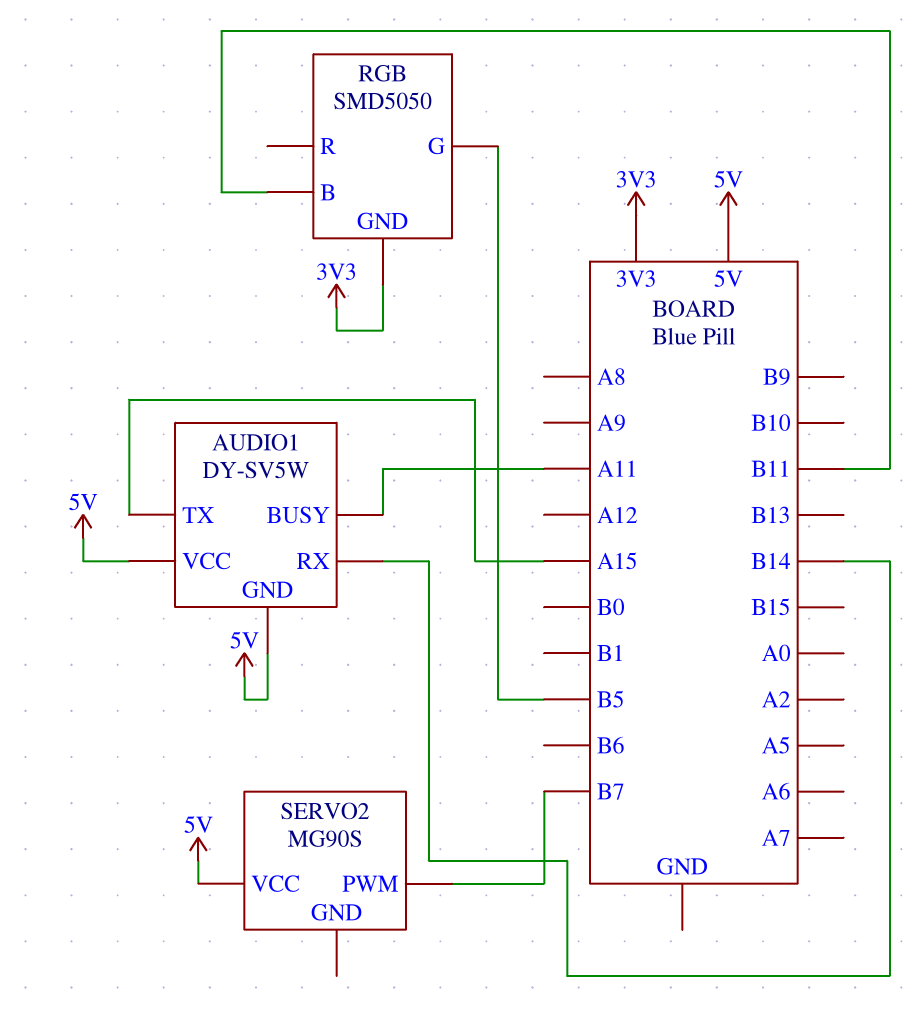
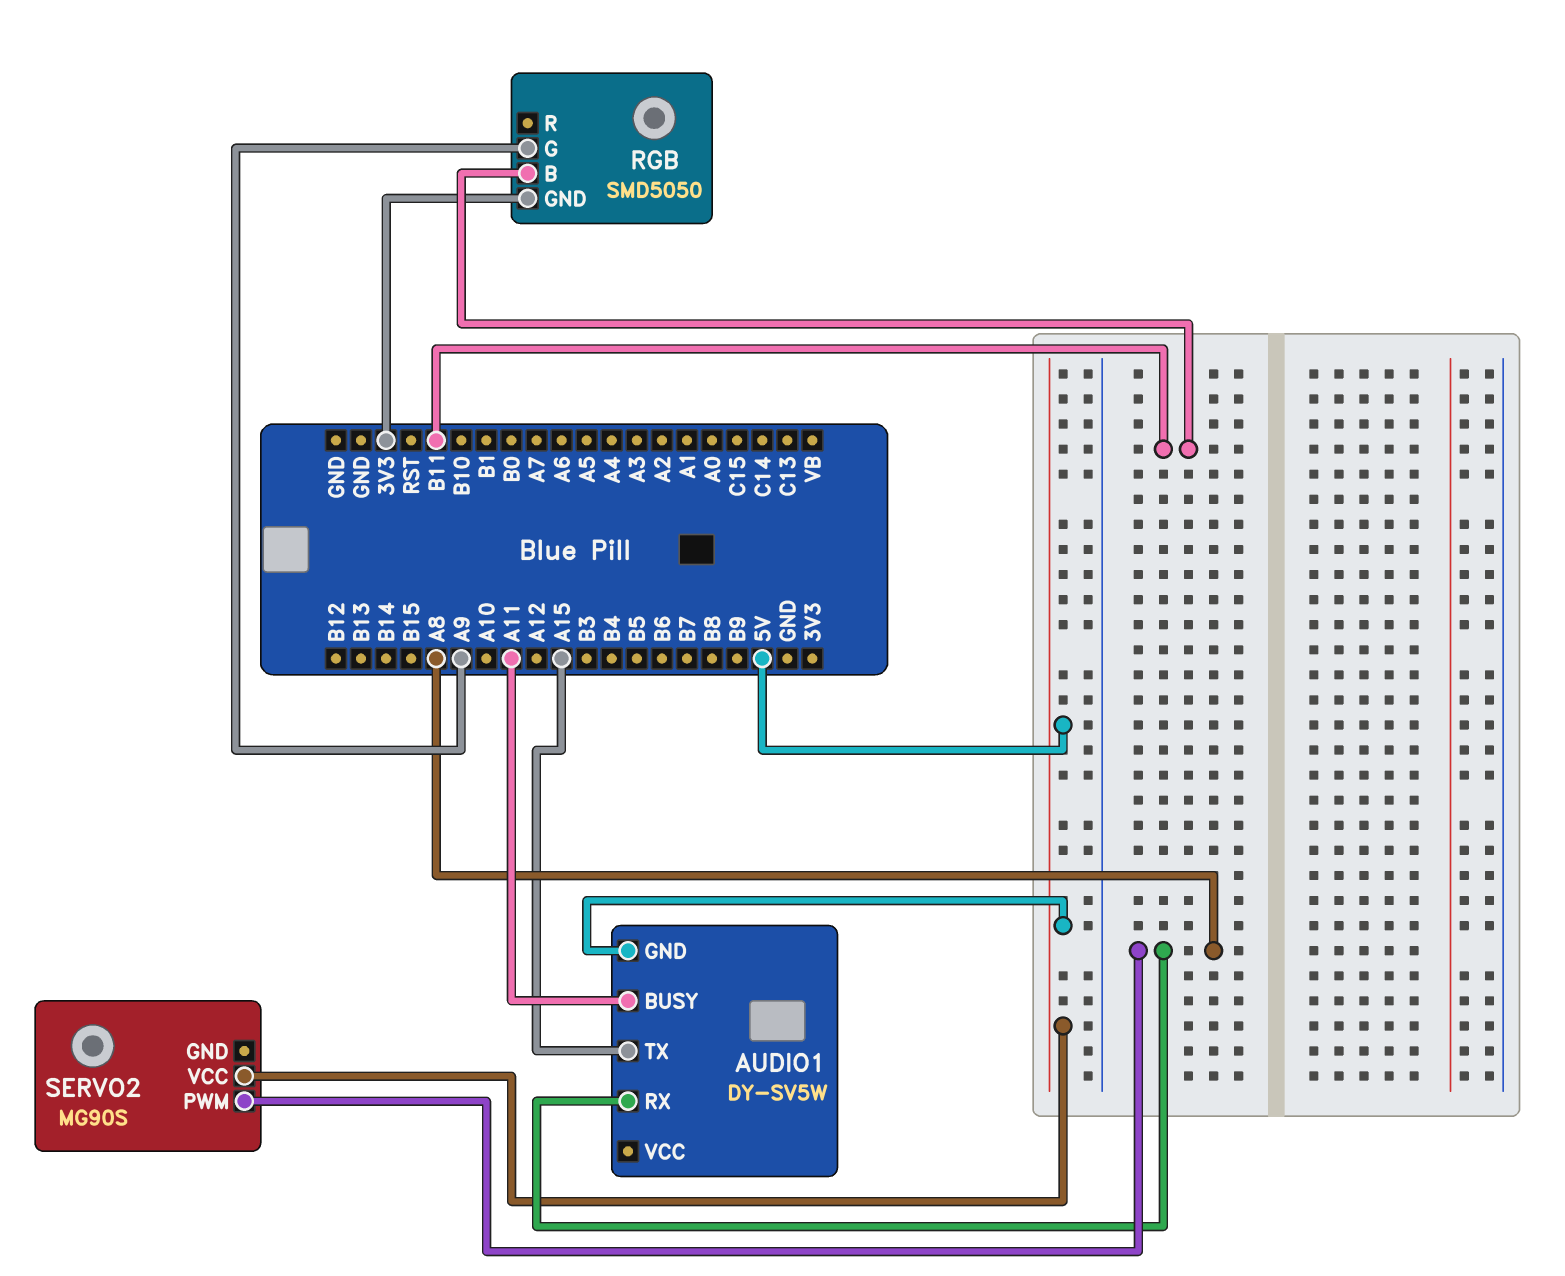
AUDIO1 pin RX: B14 -> A8
AUDIO1 pin VCC: 5V -> none
RGB pin G: B5 -> A9
SERVO2 pin PWM: B7 -> A8

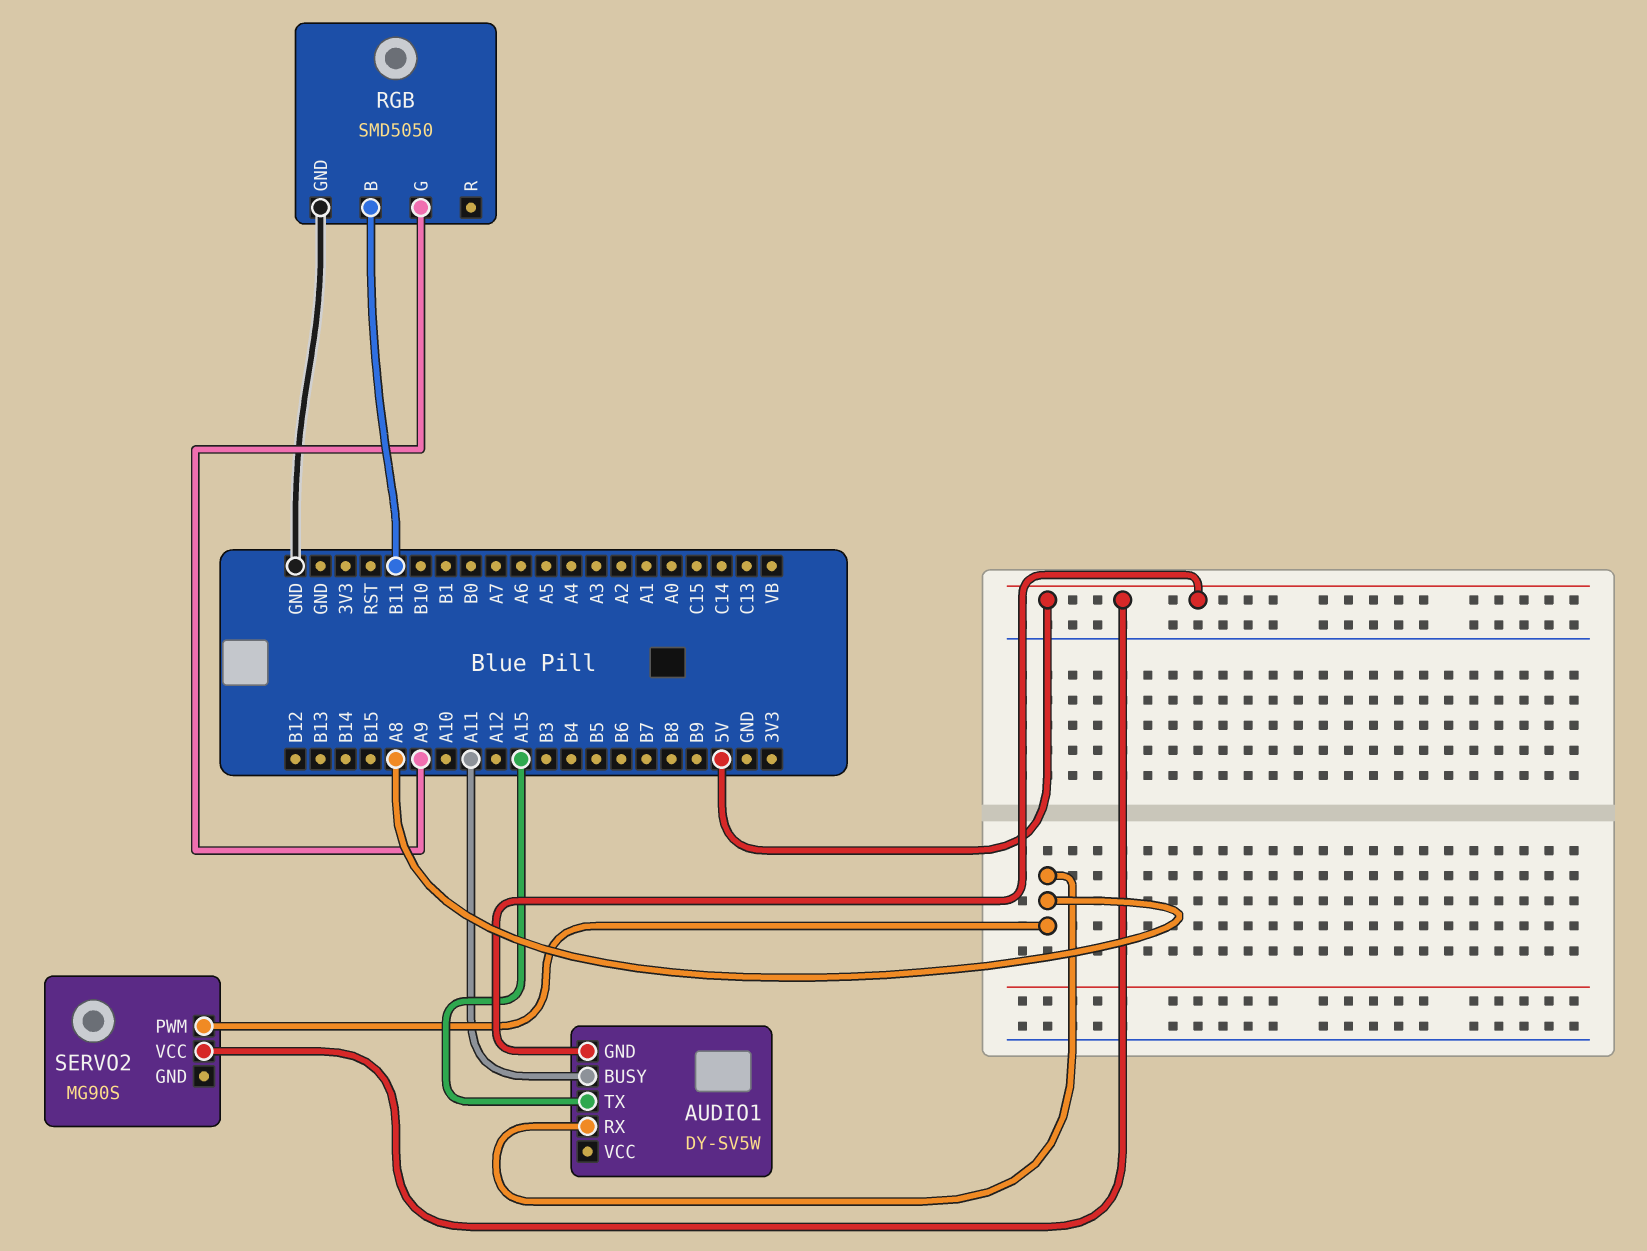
RGB pin GND: 3V3 -> GND

